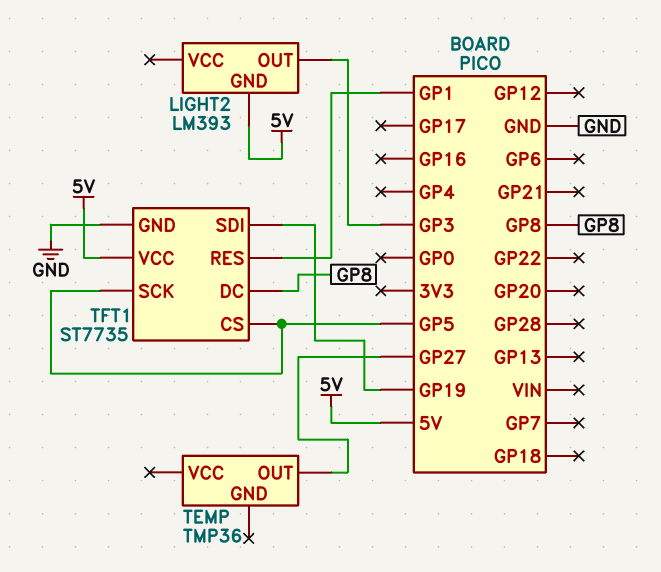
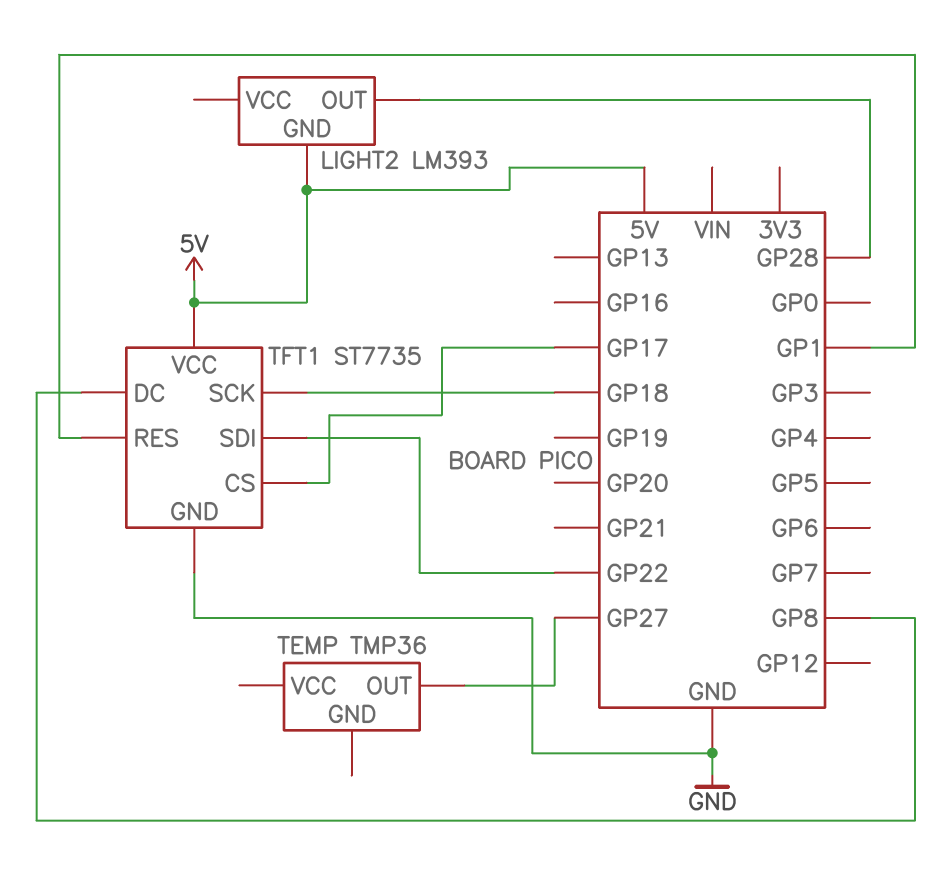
LIGHT2 pin OUT: GP3 -> GP28
TFT1 pin CS: GP5 -> GP17
TFT1 pin SCK: GP5 -> GP18
TFT1 pin SDI: GP19 -> GP22

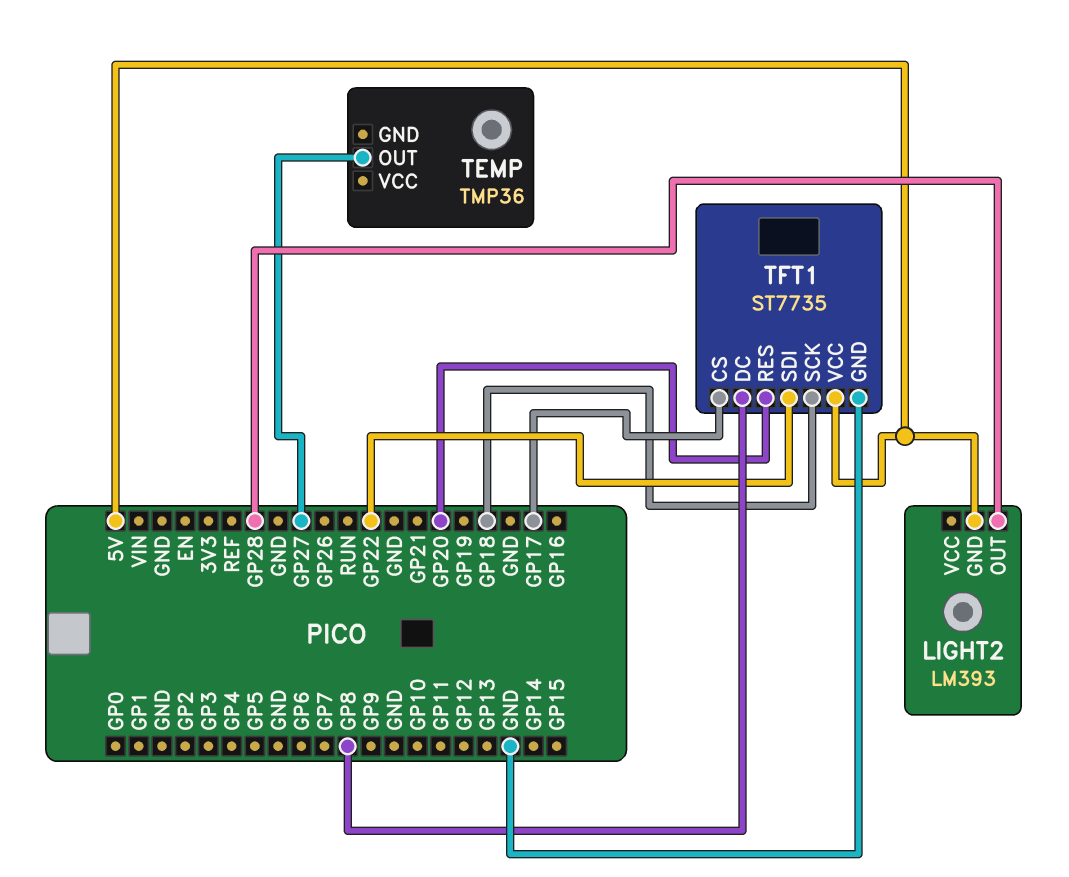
TFT1 pin RES: GP1 -> GP20

